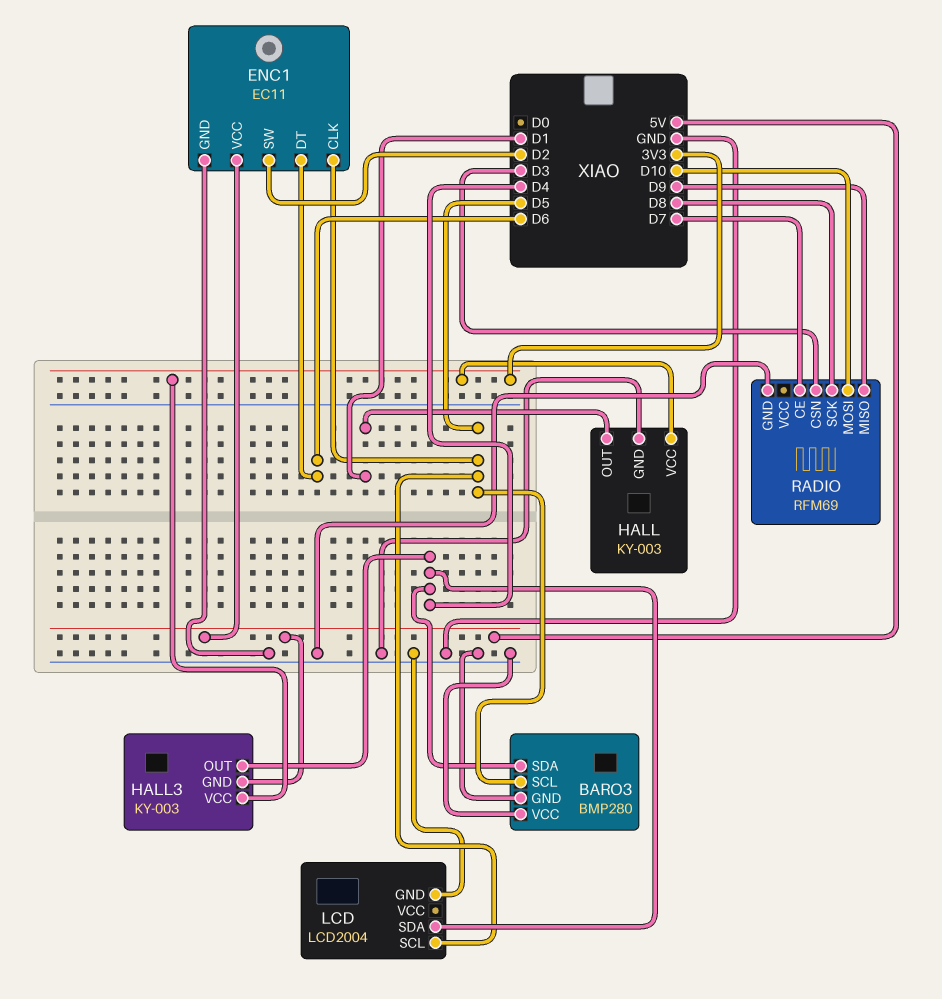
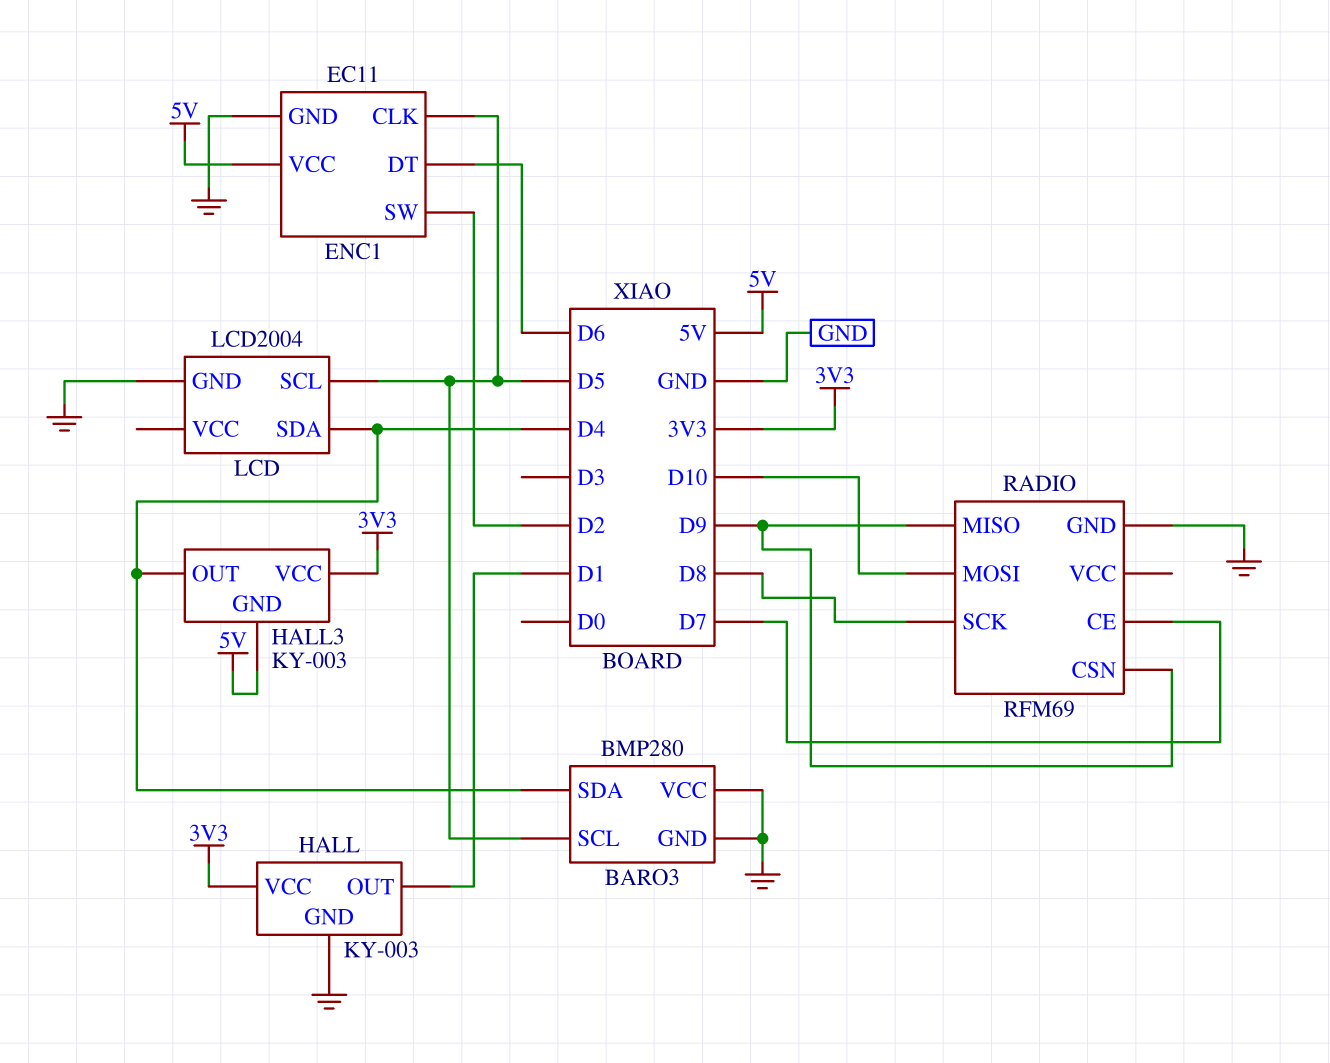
RADIO pin CSN: D3 -> D9

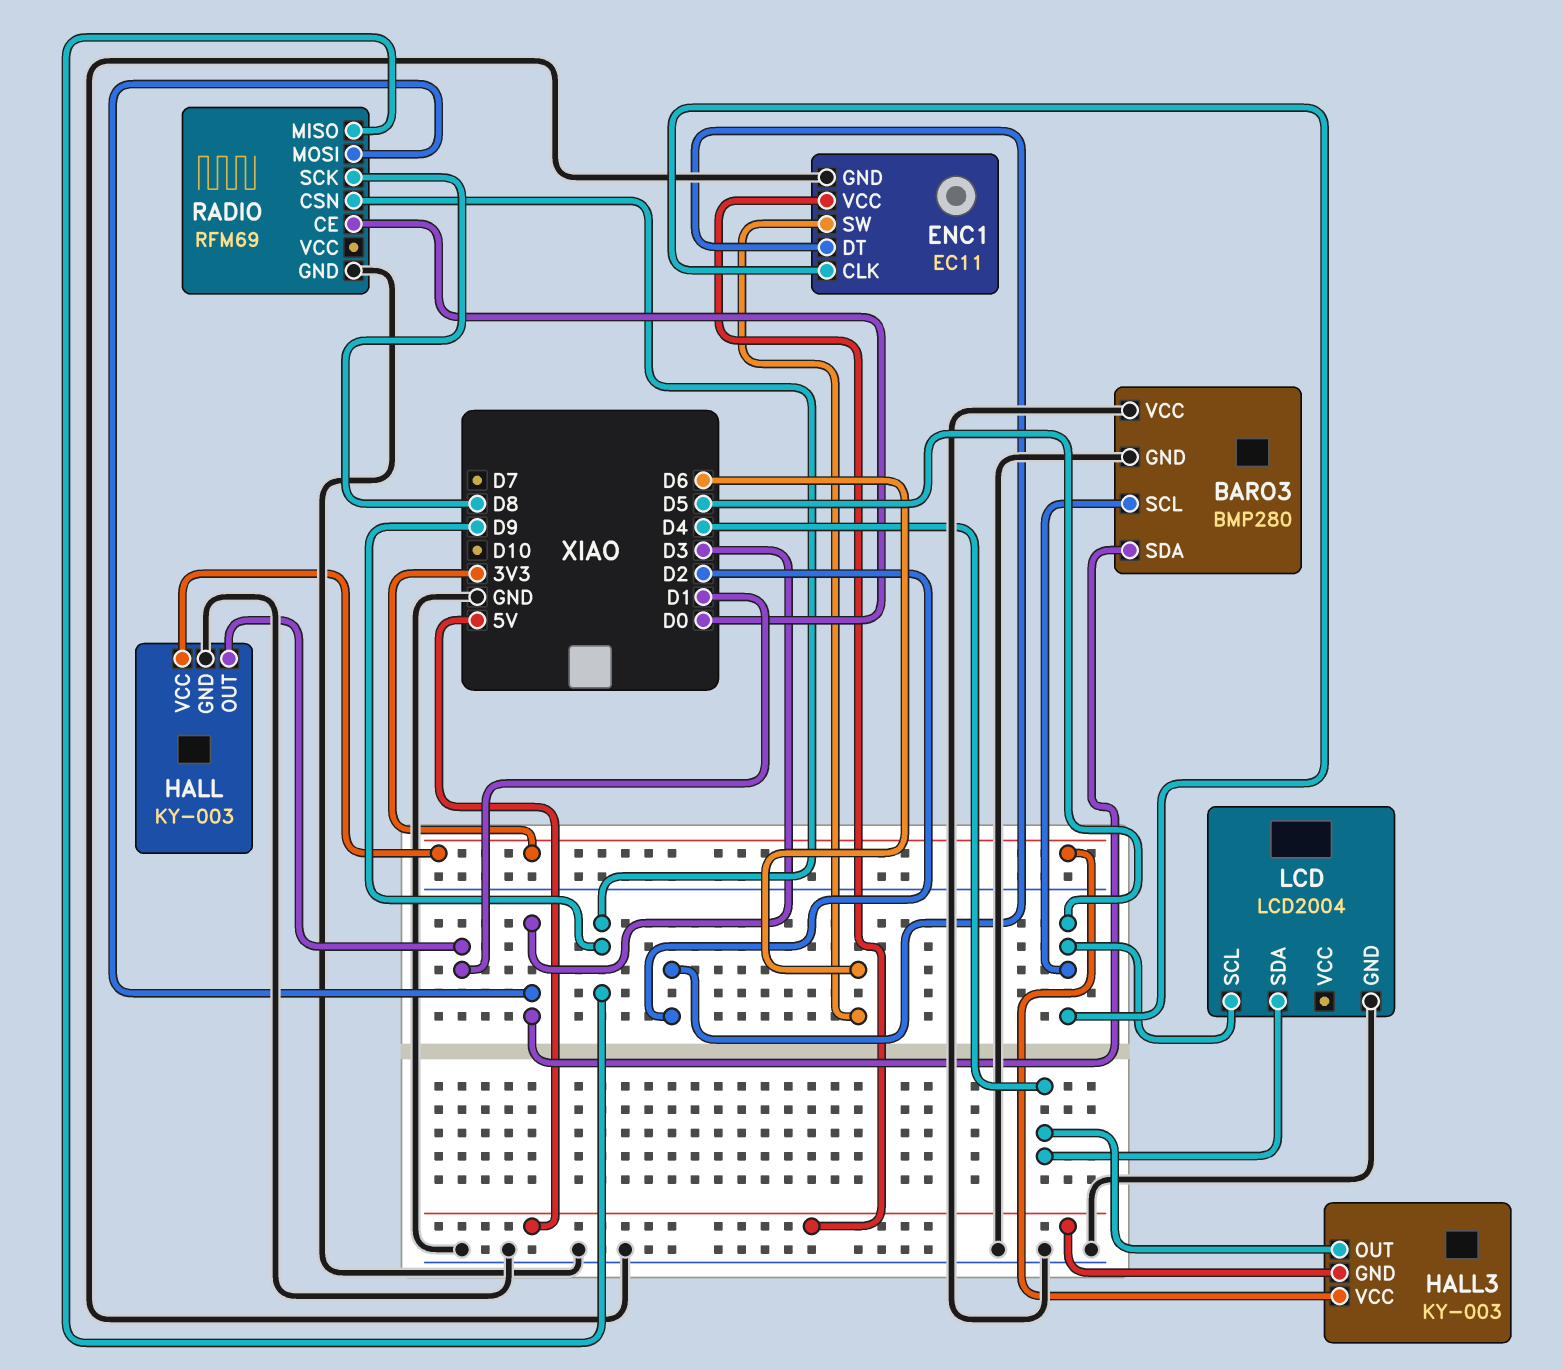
BARO3 pin SDA: D4 -> D3
ENC1 pin DT: D6 -> D2
ENC1 pin SW: D2 -> D6
RADIO pin CE: D7 -> D0
RADIO pin MOSI: D10 -> D3

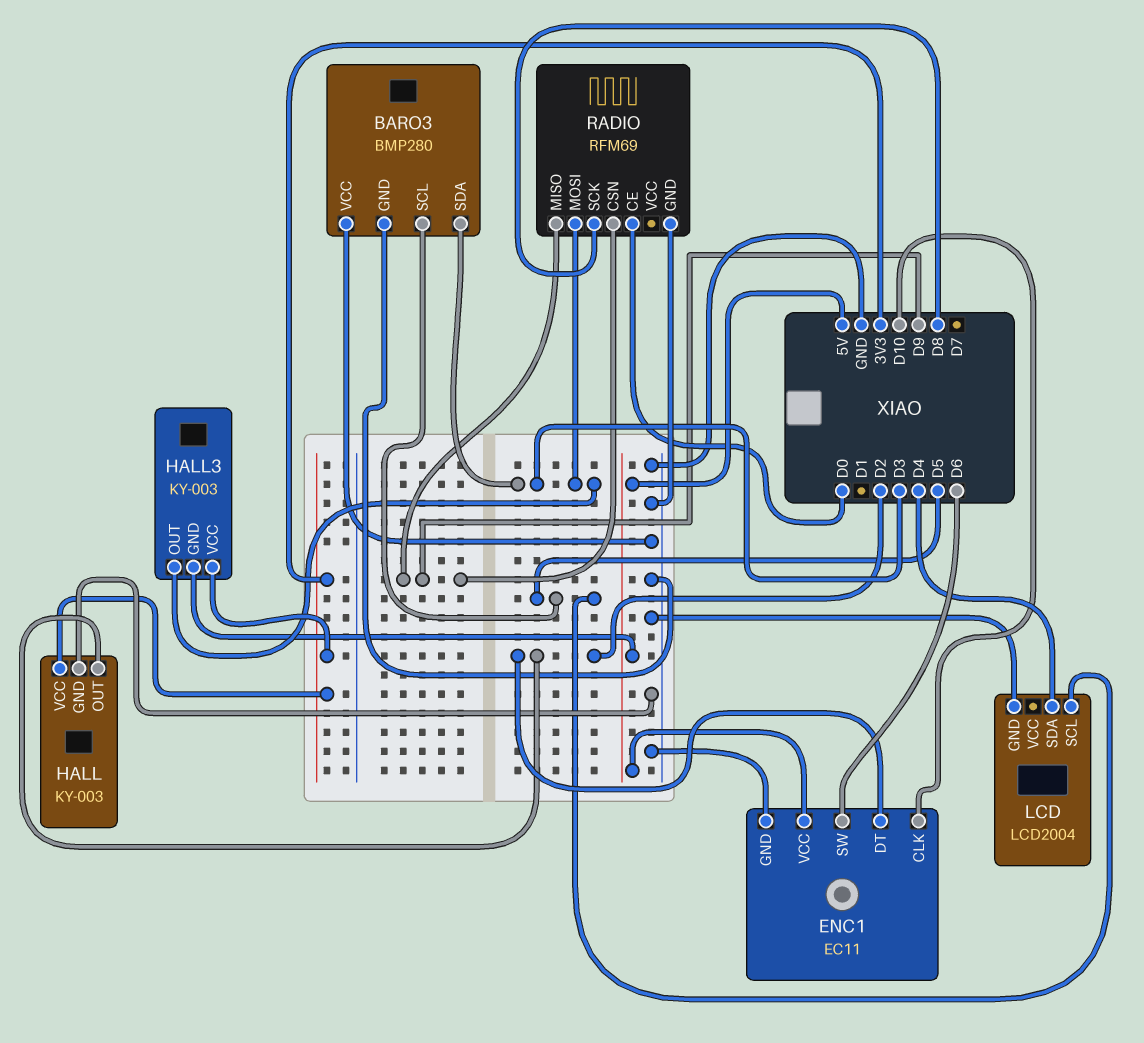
ENC1 pin CLK: D5 -> D10
HALL pin OUT: D1 -> D2
HALL3 pin OUT: D4 -> D3

